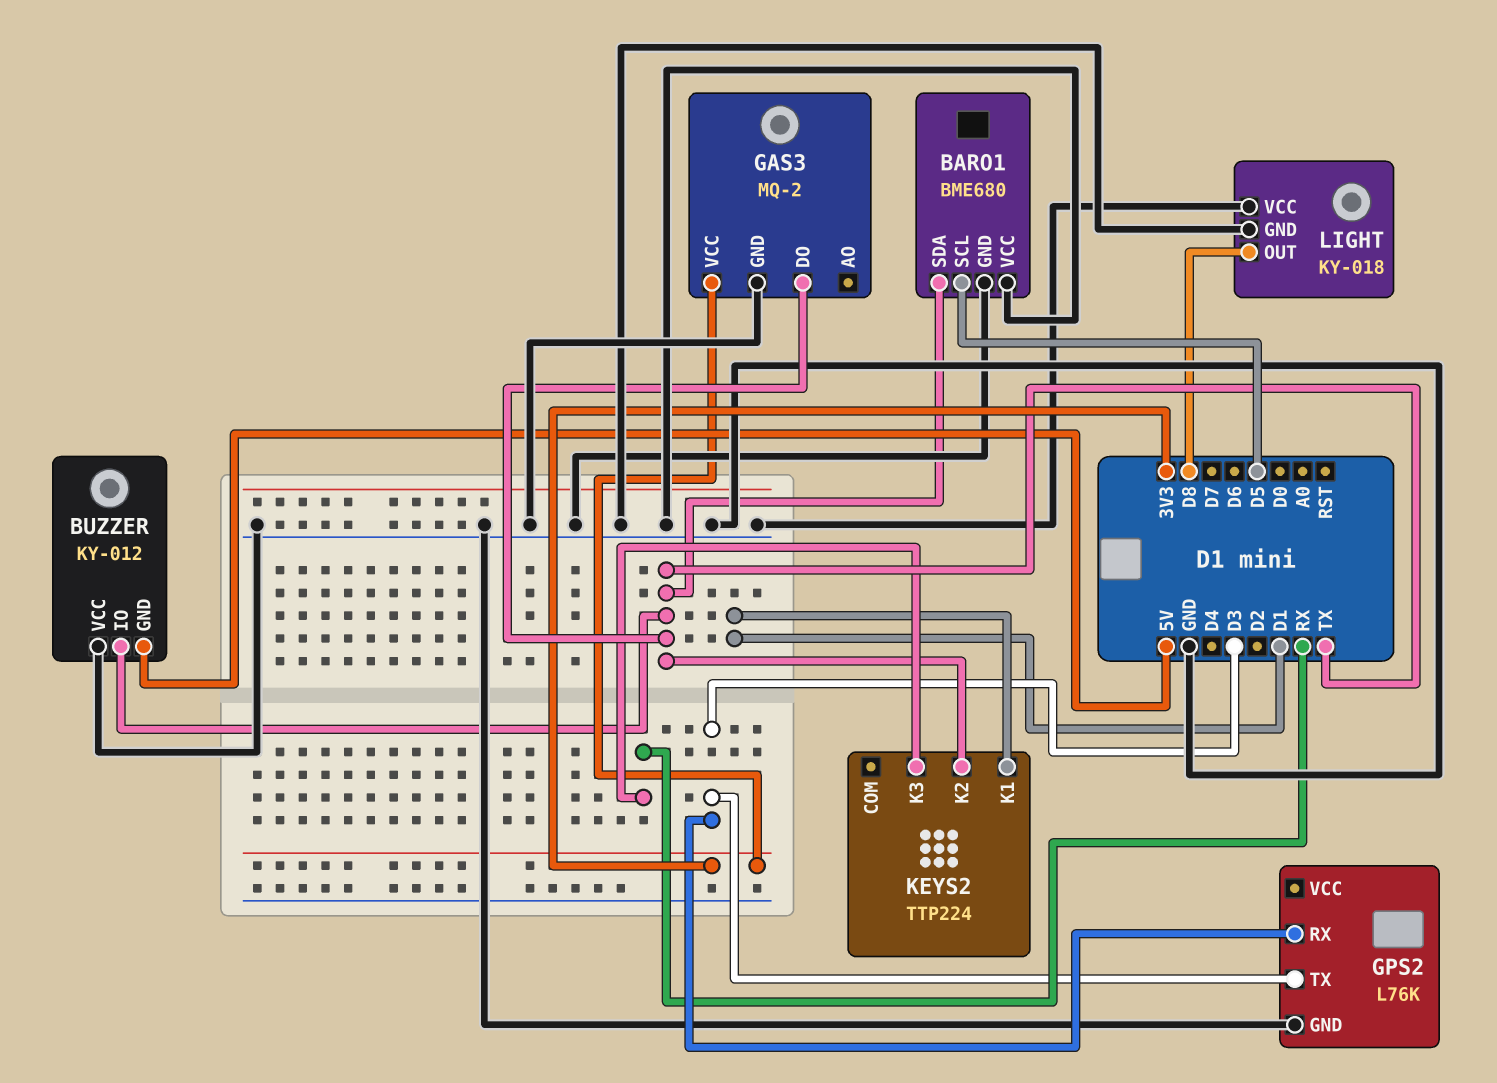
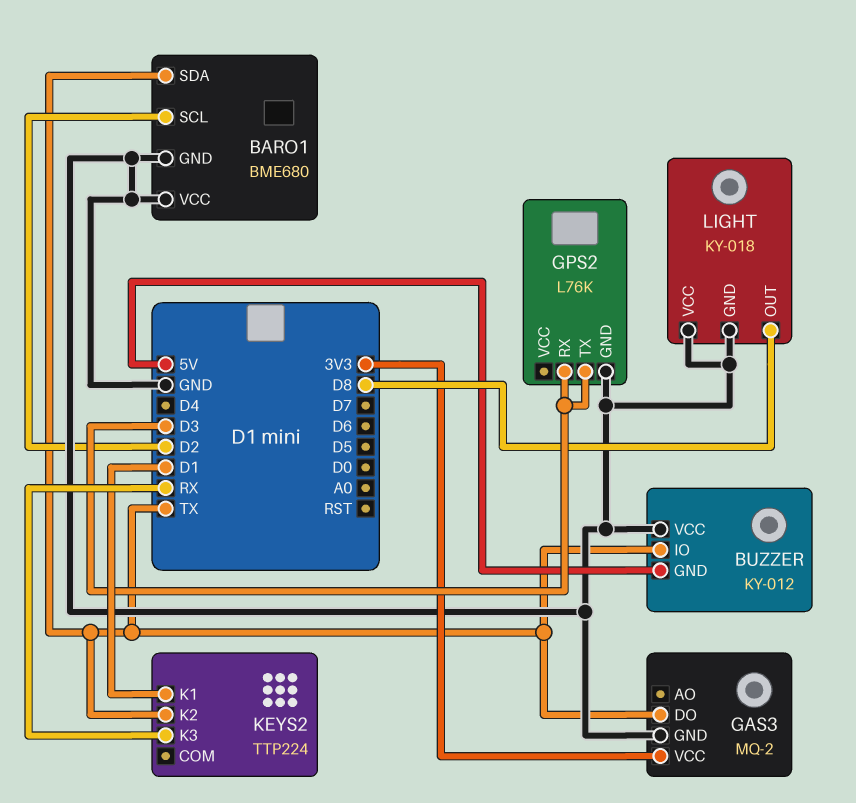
BARO1 pin SCL: D5 -> D2

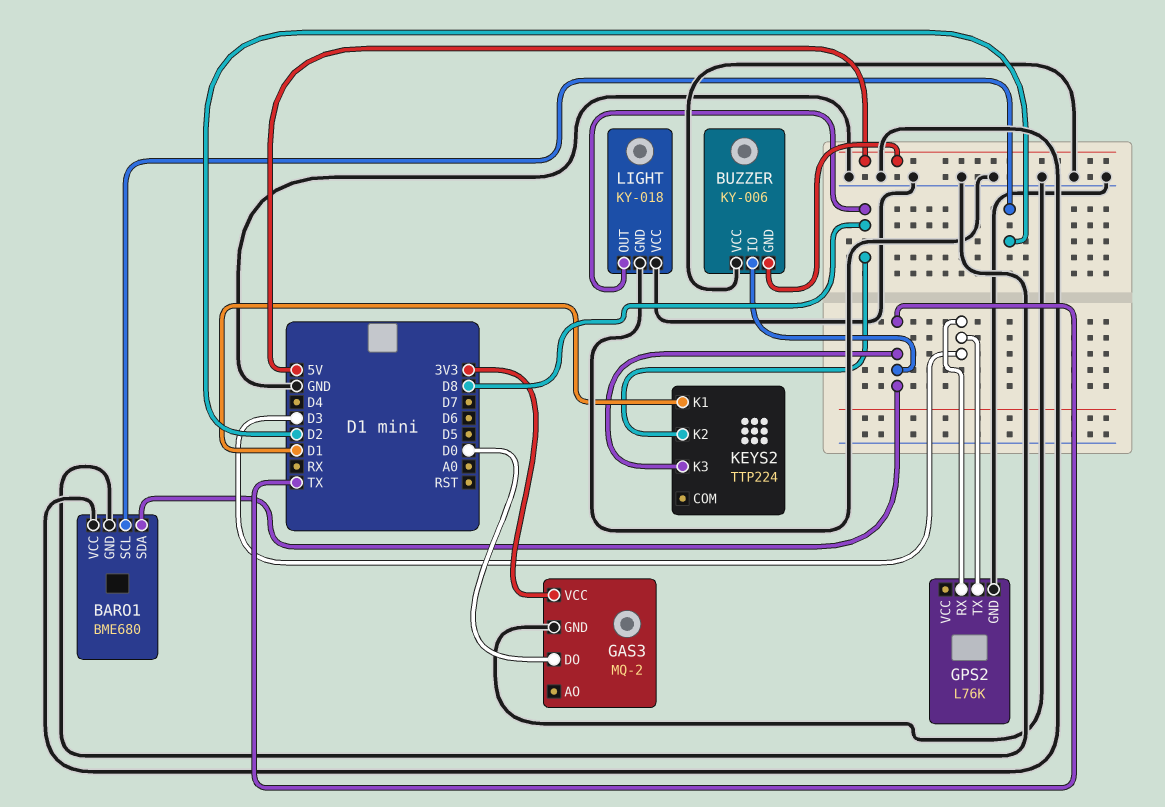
BUZZER: KY-012 -> KY-006
GAS3 pin DO: TX -> D0
KEYS2 pin K2: TX -> D8
KEYS2 pin K3: RX -> TX

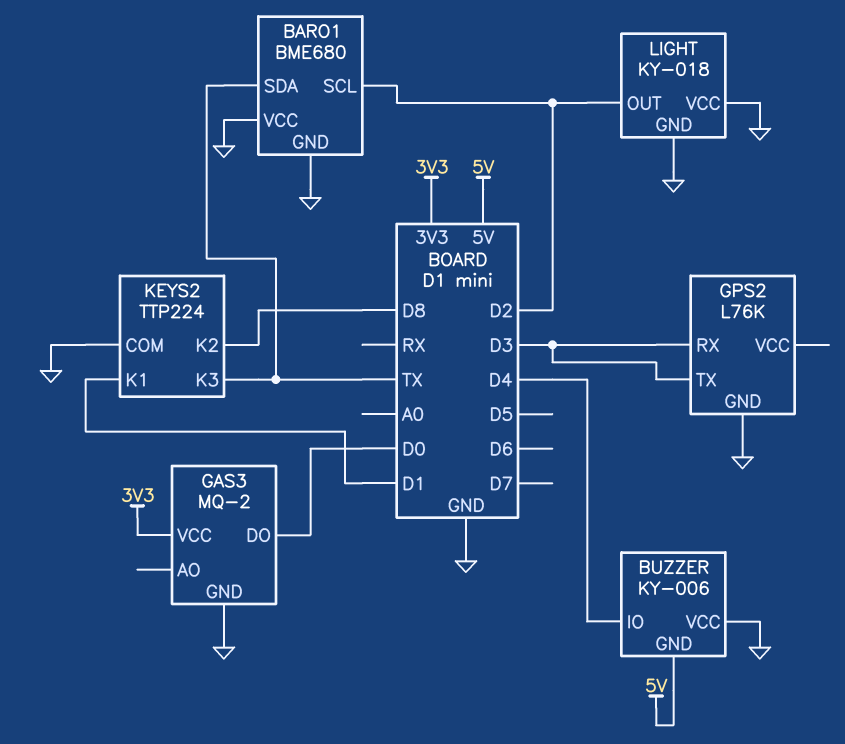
BUZZER pin IO: TX -> D4
KEYS2 pin COM: none -> GND
LIGHT pin OUT: D8 -> D2

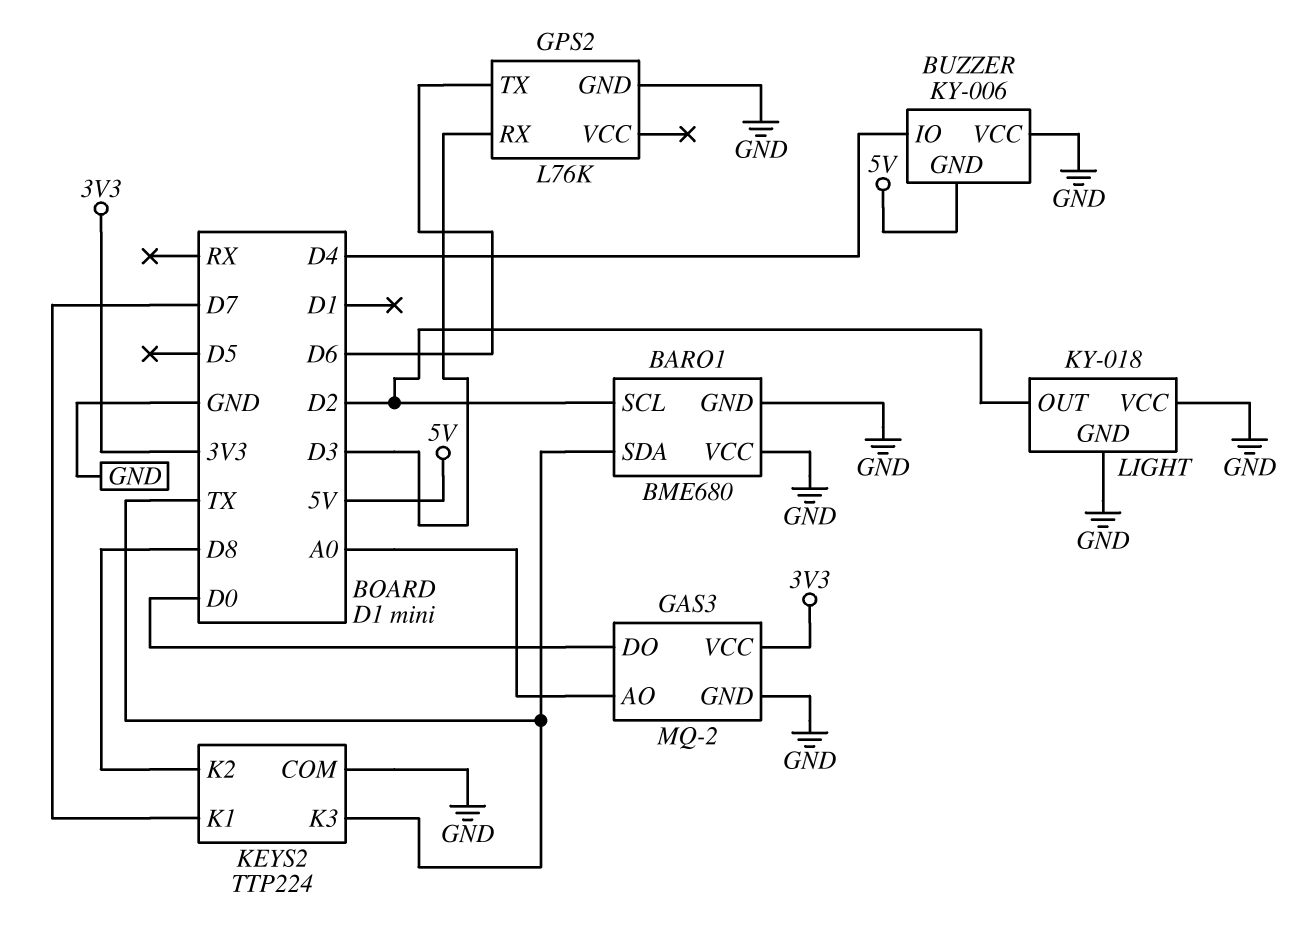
GAS3 pin AO: none -> A0
GPS2 pin TX: D3 -> D6
KEYS2 pin K1: D1 -> D7

